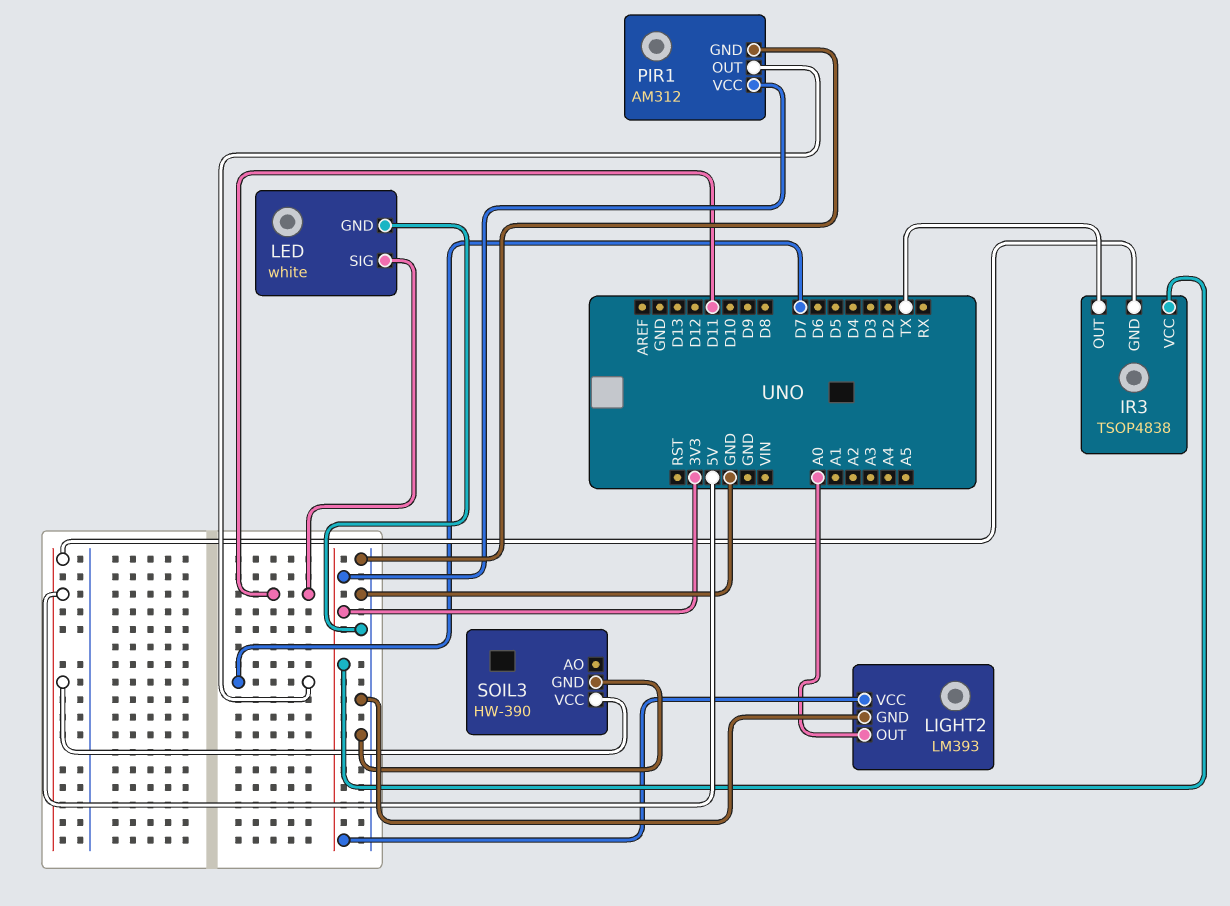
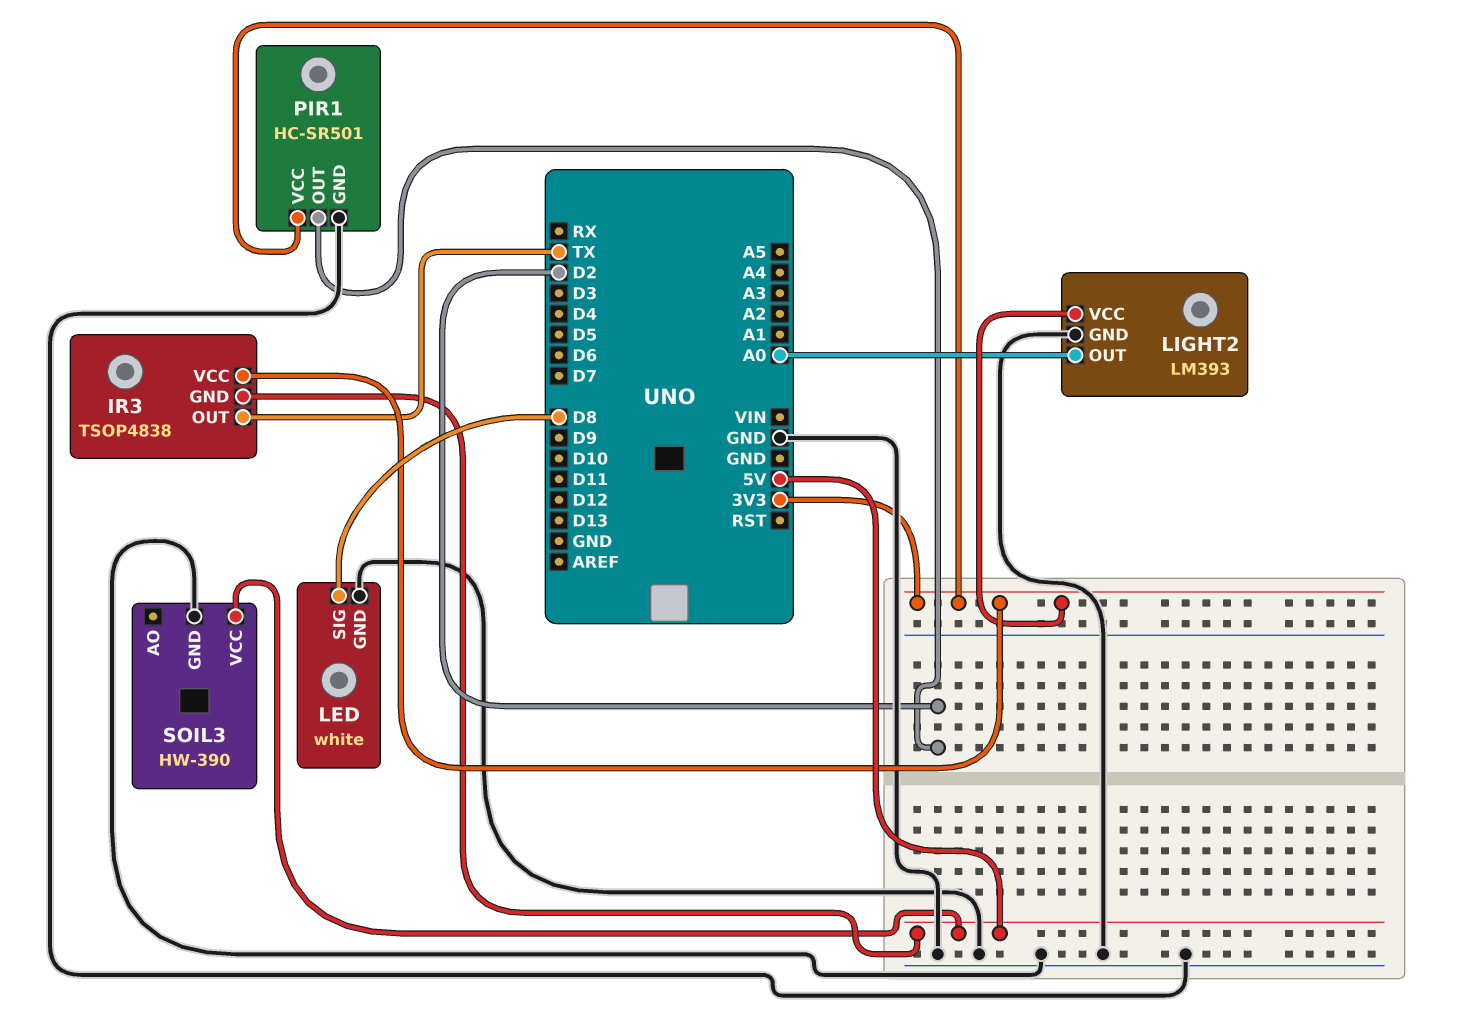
LED pin SIG: D11 -> D8
PIR1: AM312 -> HC-SR501
PIR1 pin OUT: D7 -> D2

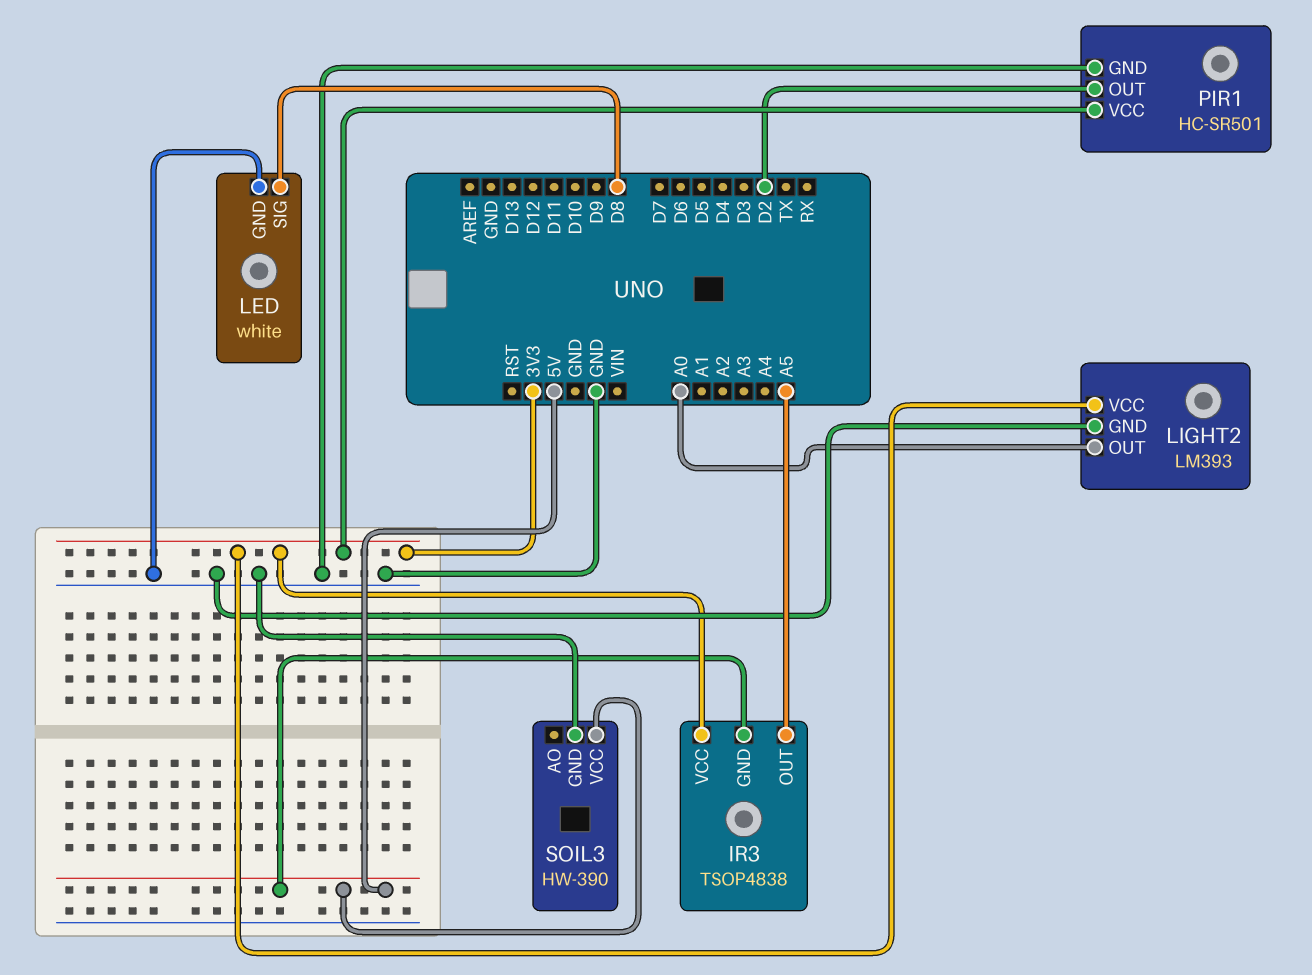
IR3 pin OUT: TX -> A5

